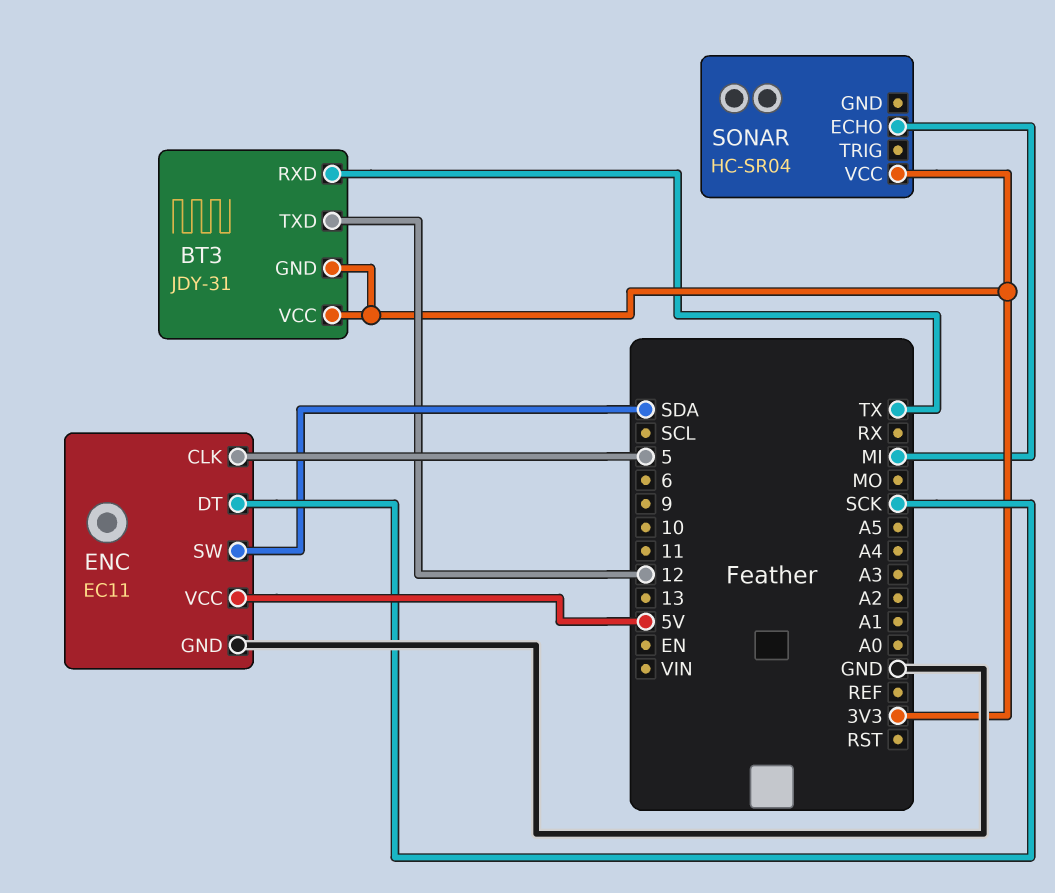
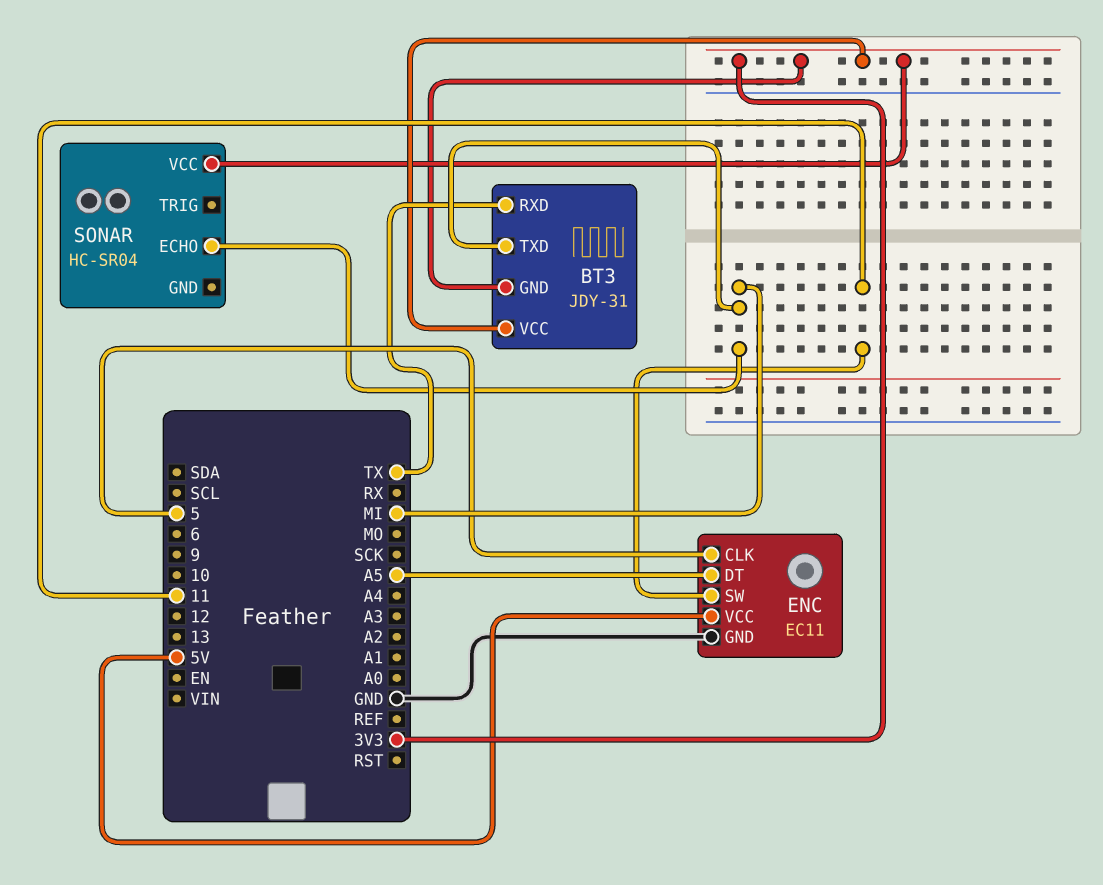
BT3 pin TXD: 12 -> MI
ENC pin DT: SCK -> A5
ENC pin SW: SDA -> 11

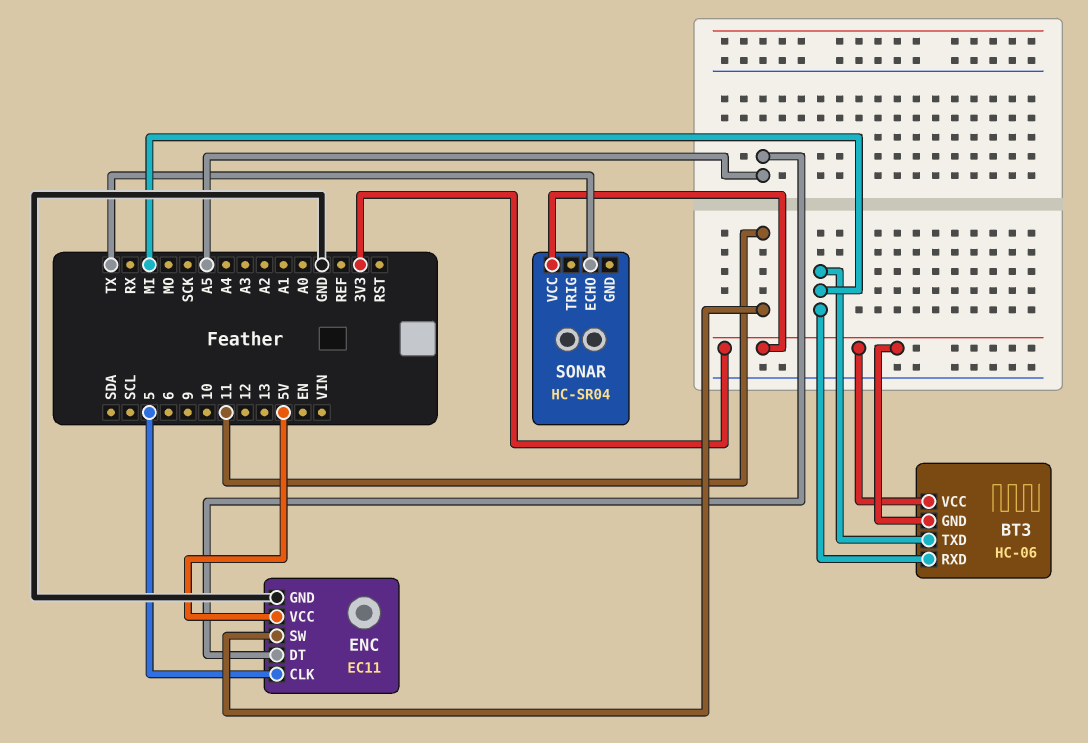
BT3: JDY-31 -> HC-06
BT3 pin RXD: TX -> MI
SONAR pin ECHO: MI -> TX

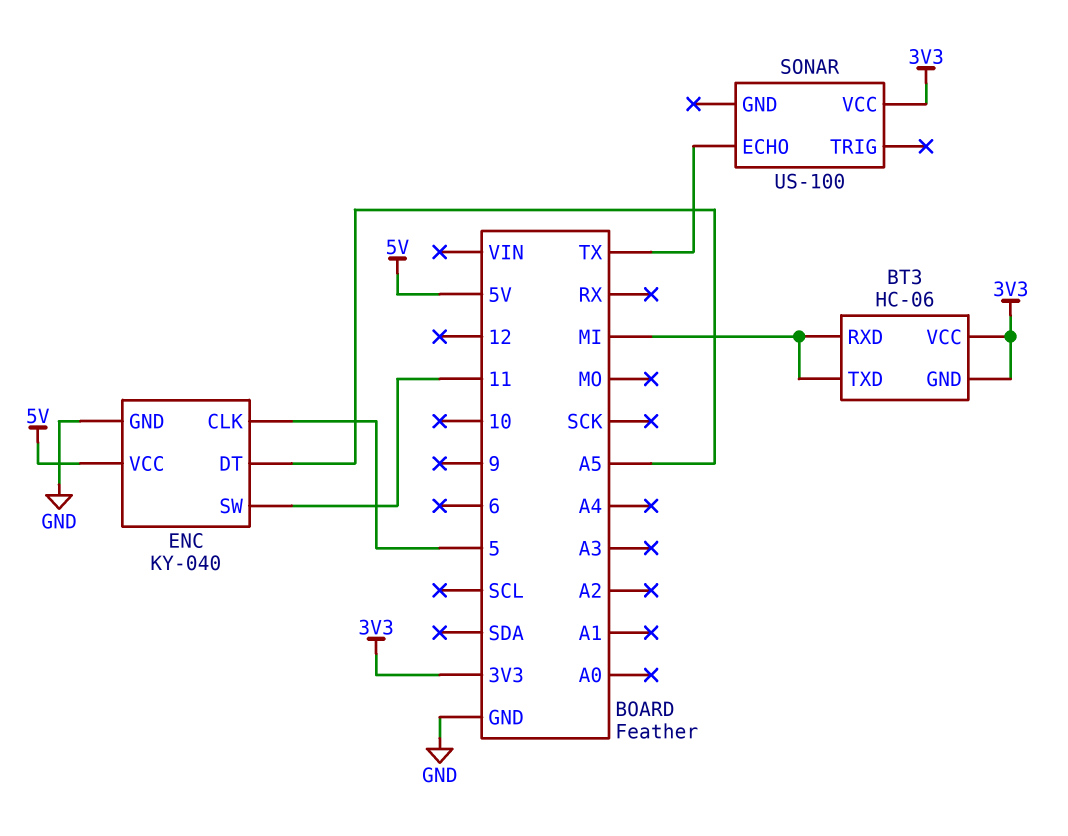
ENC: EC11 -> KY-040
SONAR: HC-SR04 -> US-100

